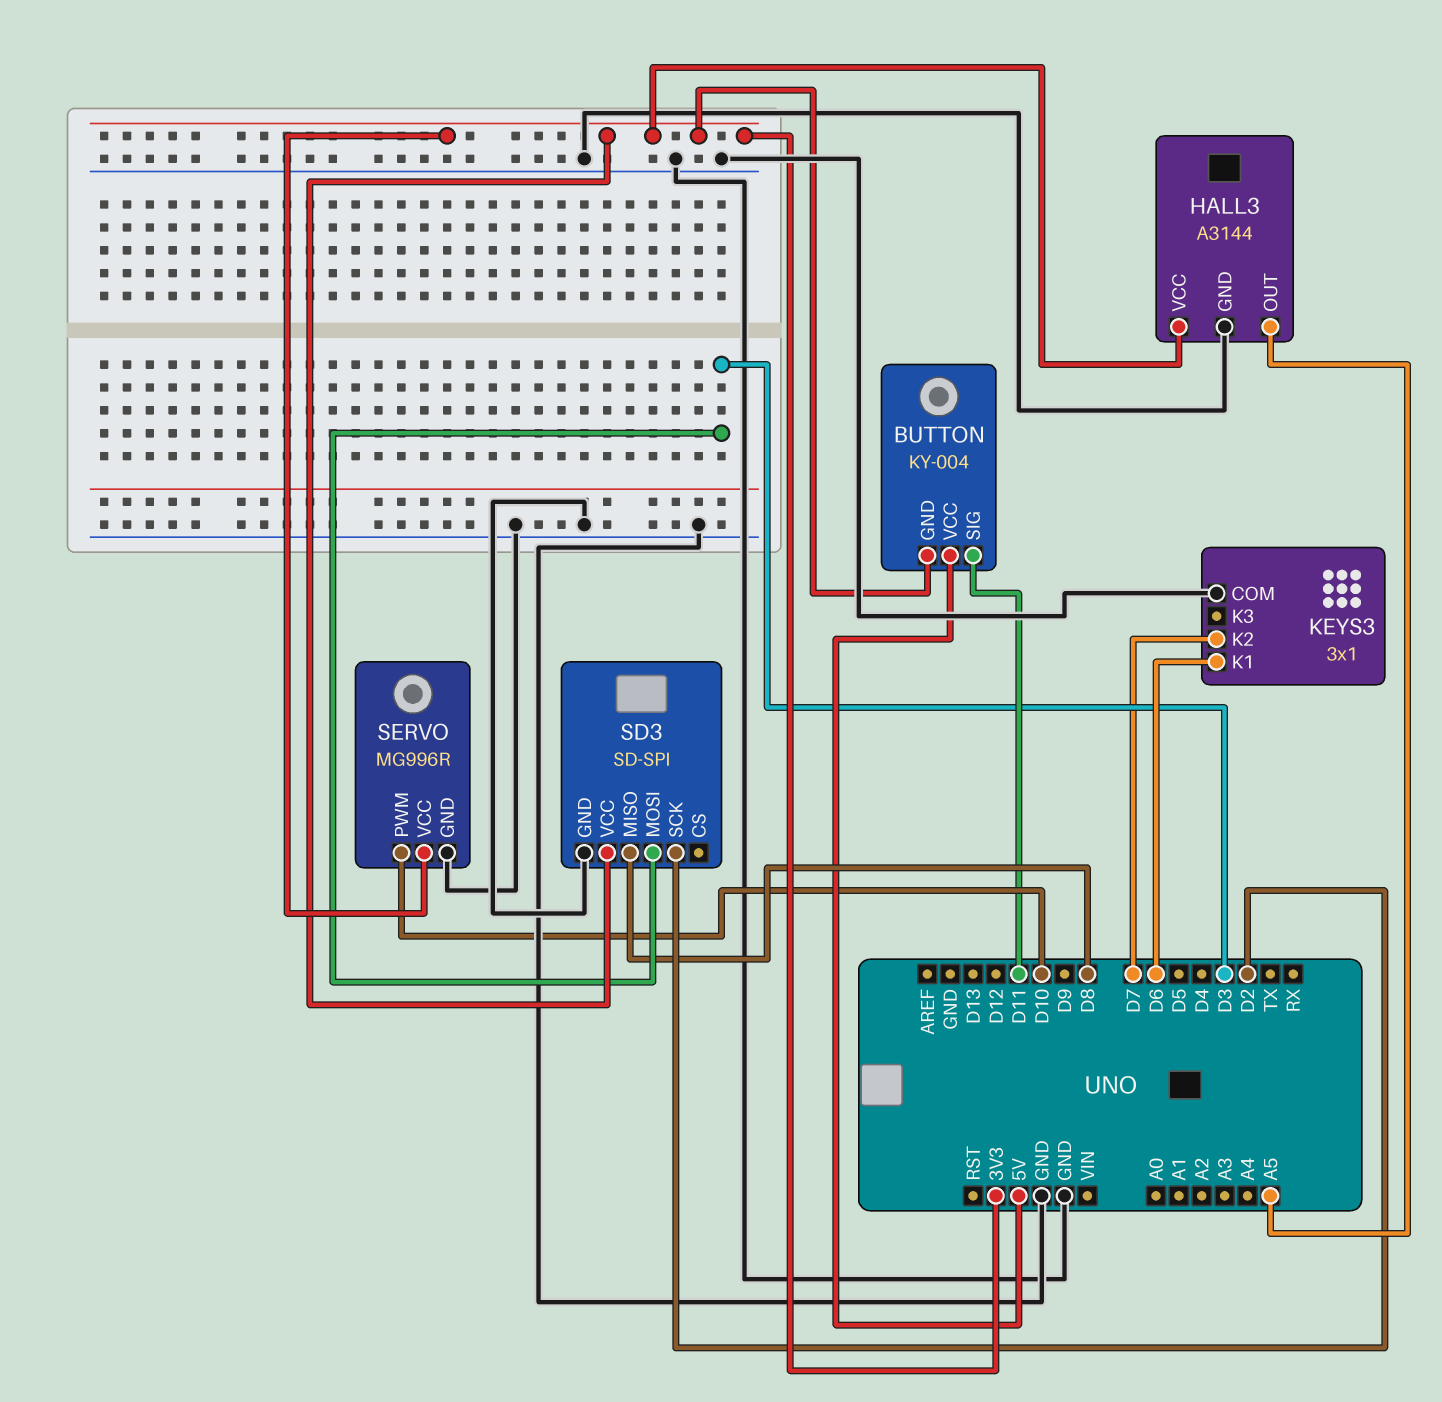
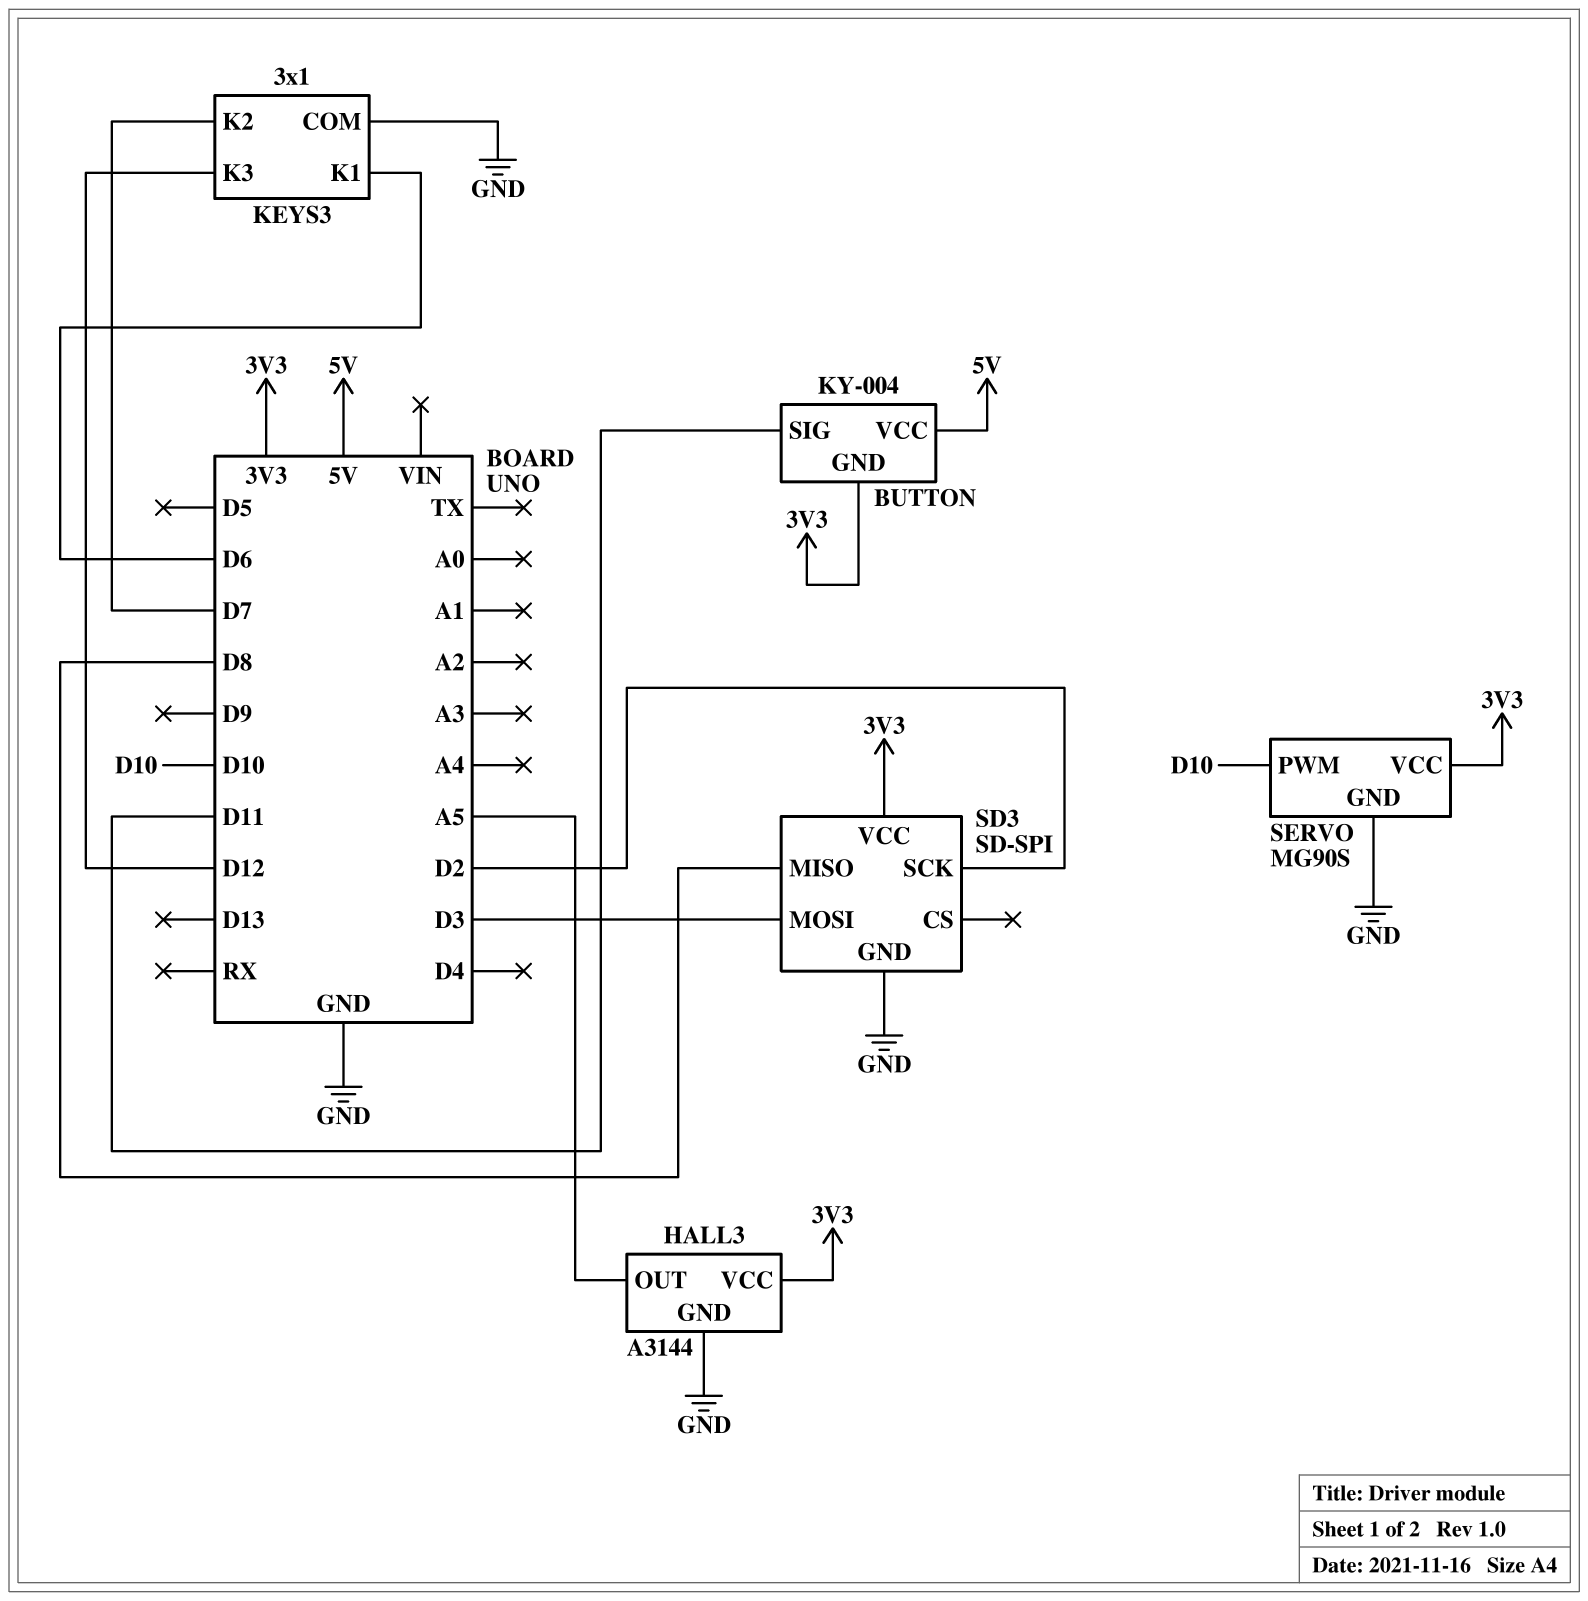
KEYS3 pin K3: none -> D12
SERVO: MG996R -> MG90S

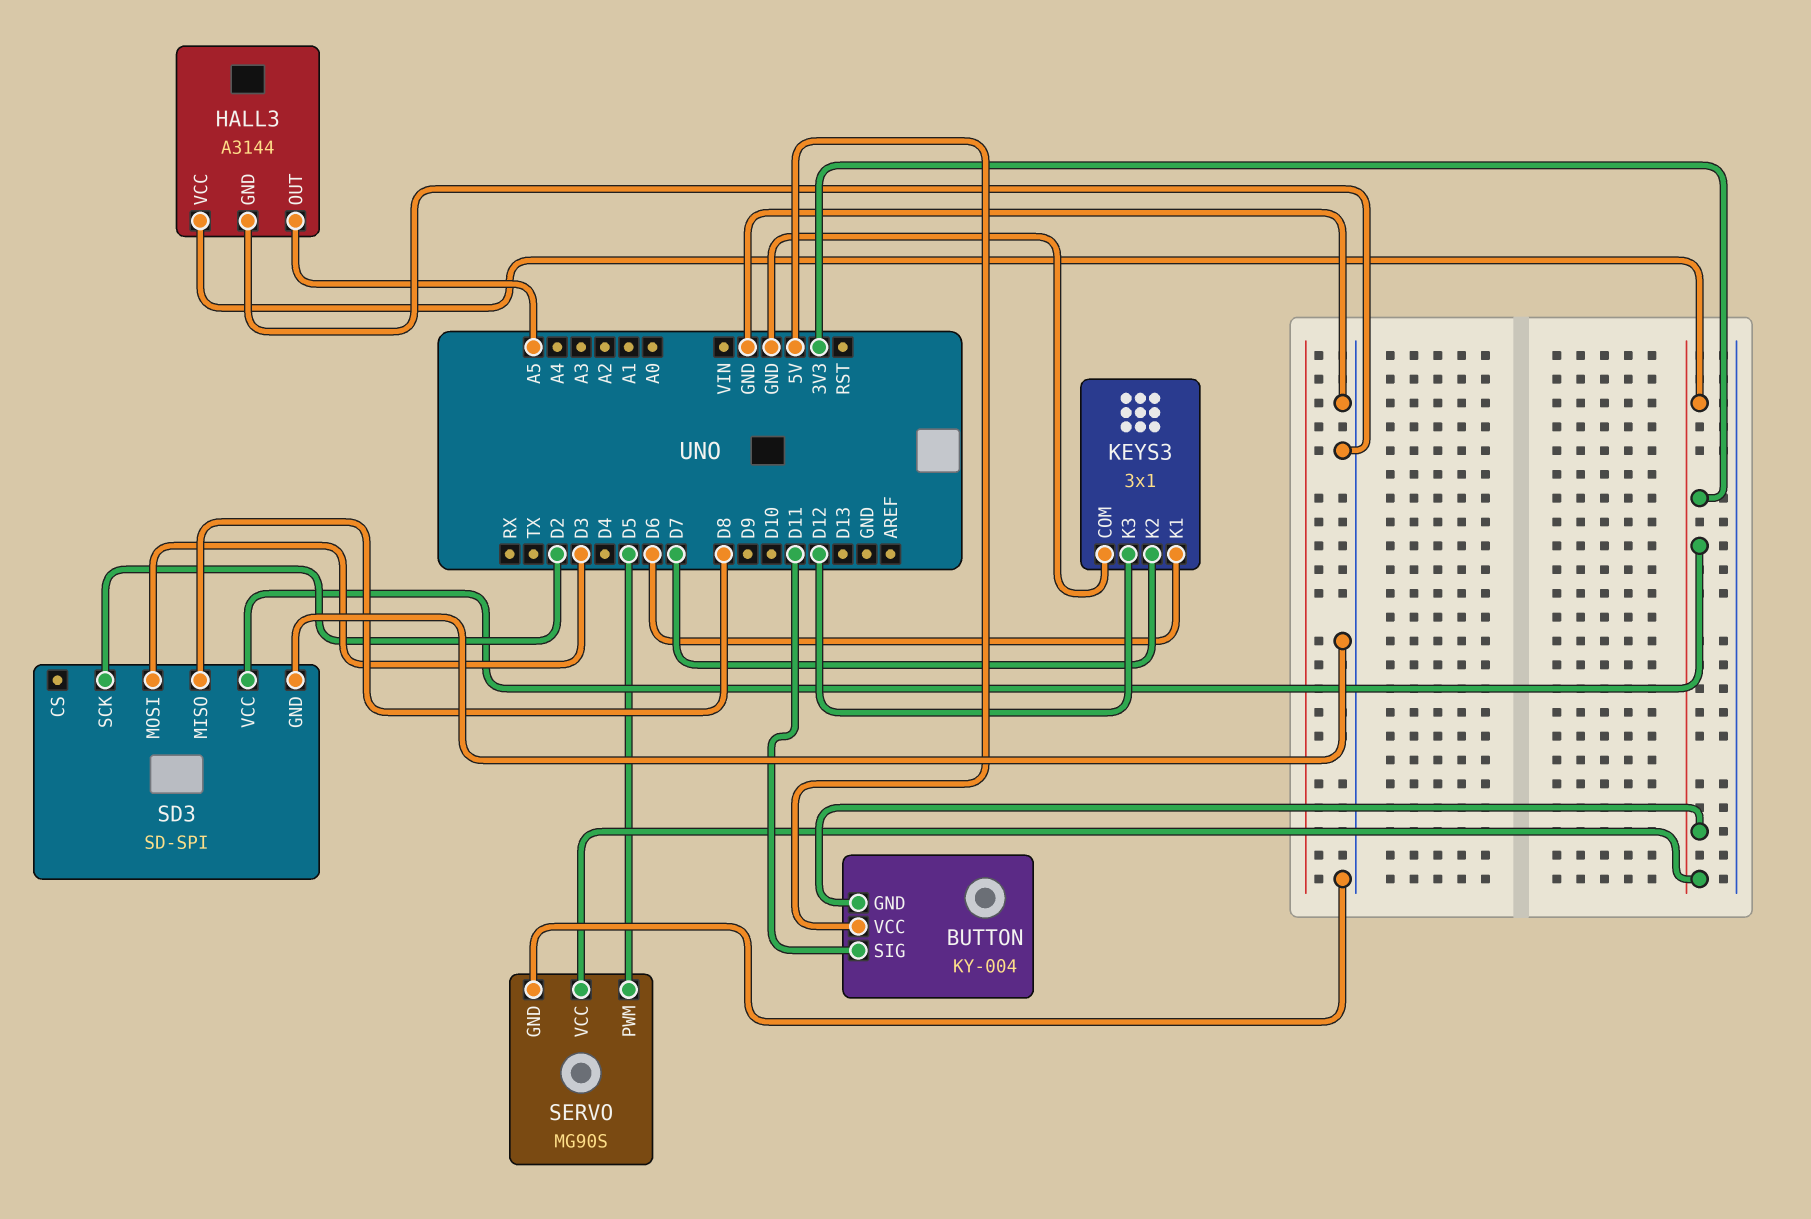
SERVO pin PWM: D10 -> D5

